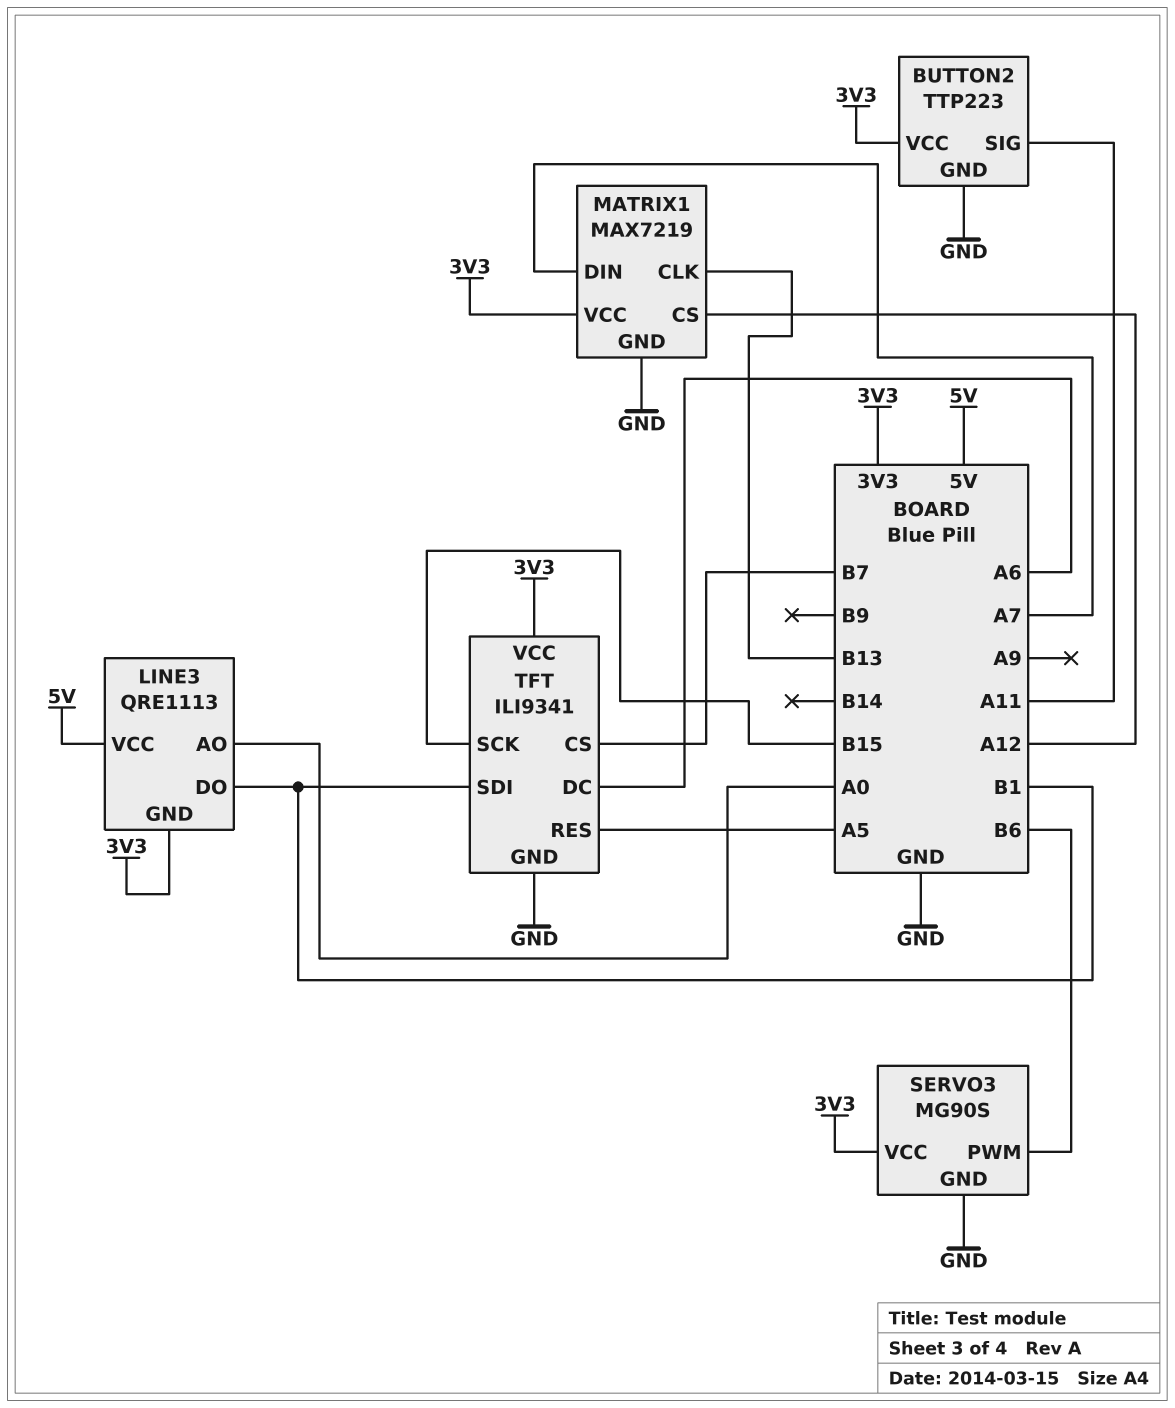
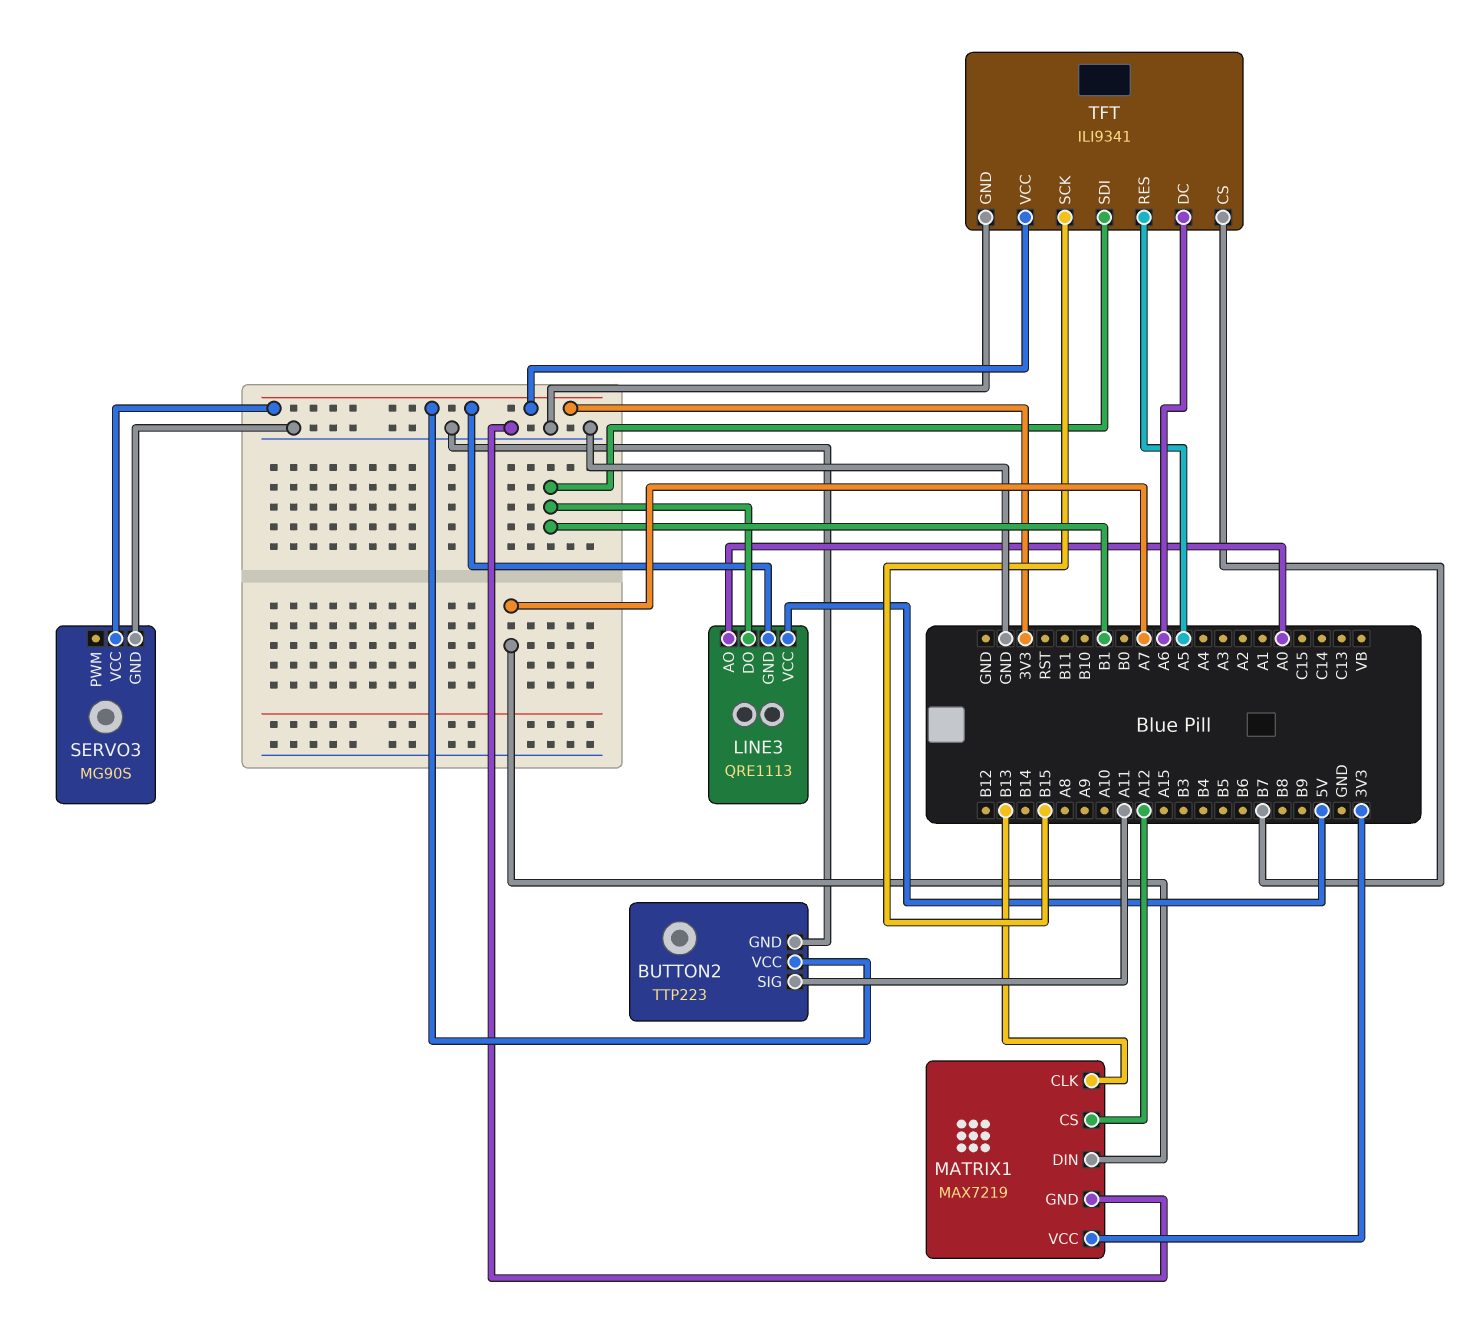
SERVO3 pin PWM: B6 -> none

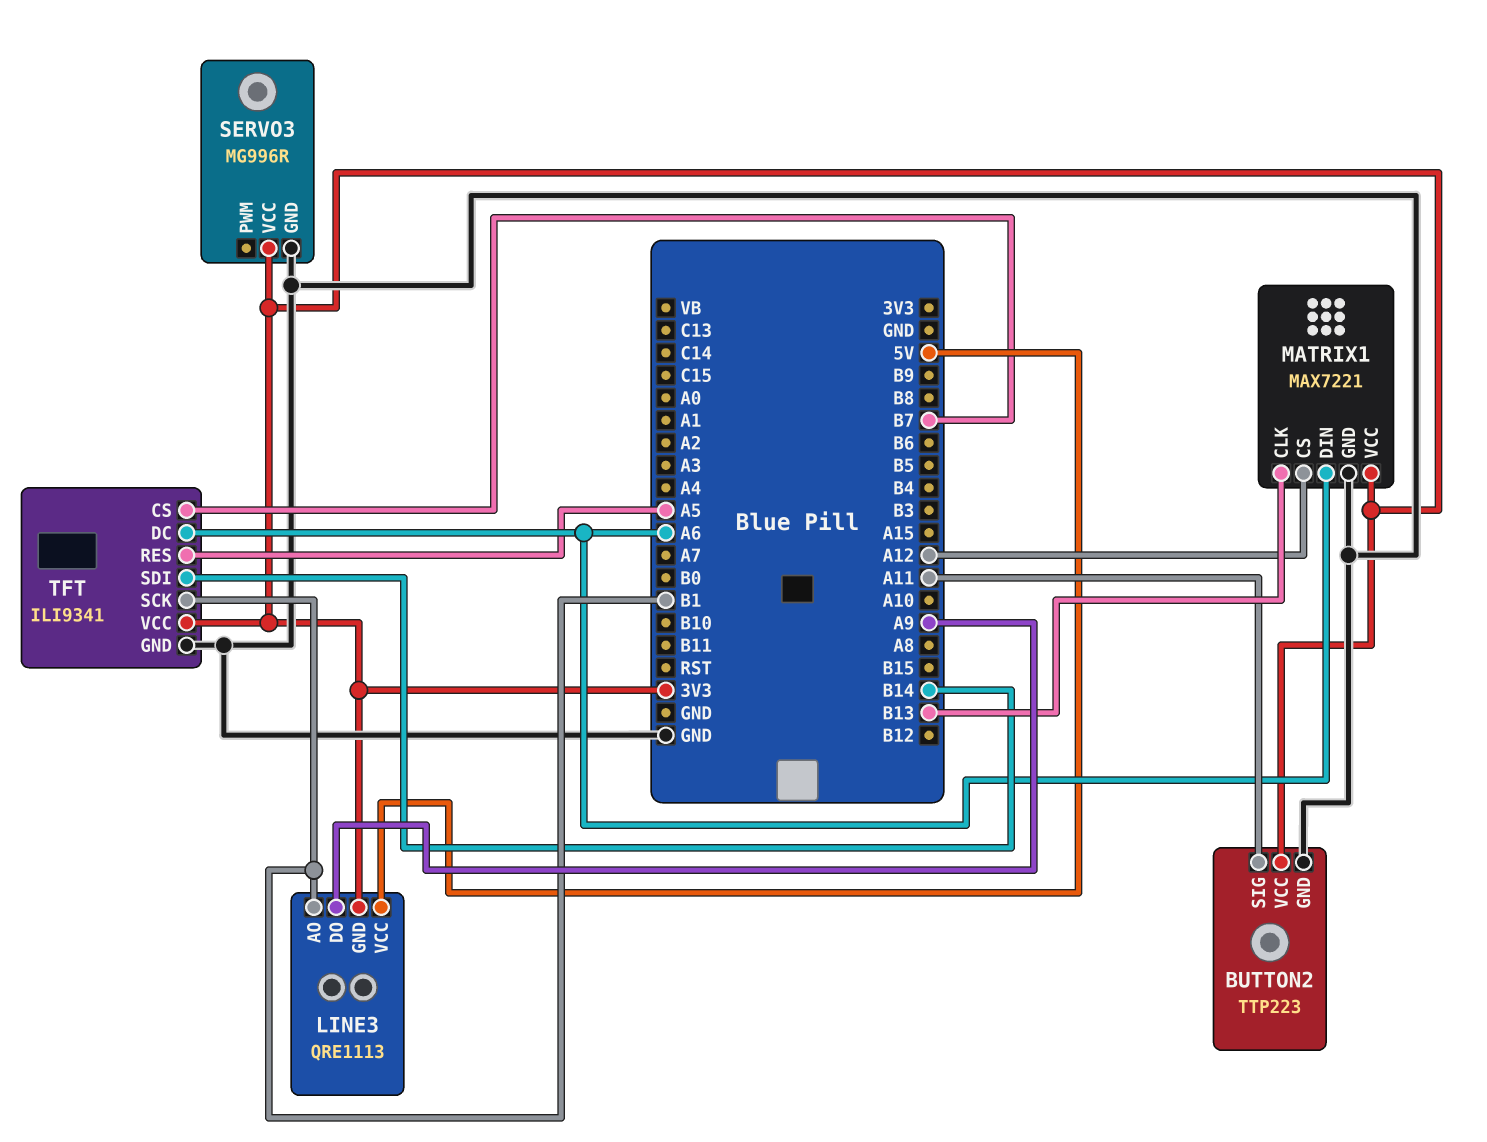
LINE3 pin AO: A0 -> B1
LINE3 pin DO: B1 -> A9
MATRIX1: MAX7219 -> MAX7221
MATRIX1 pin DIN: A7 -> A6
SERVO3: MG90S -> MG996R
TFT pin SCK: B15 -> B1
TFT pin SDI: B1 -> B14

